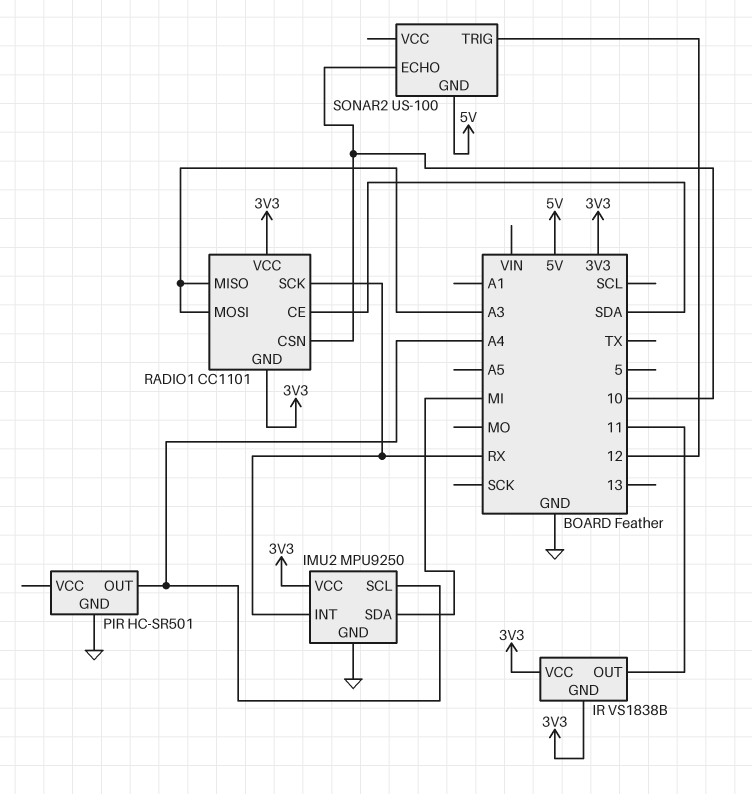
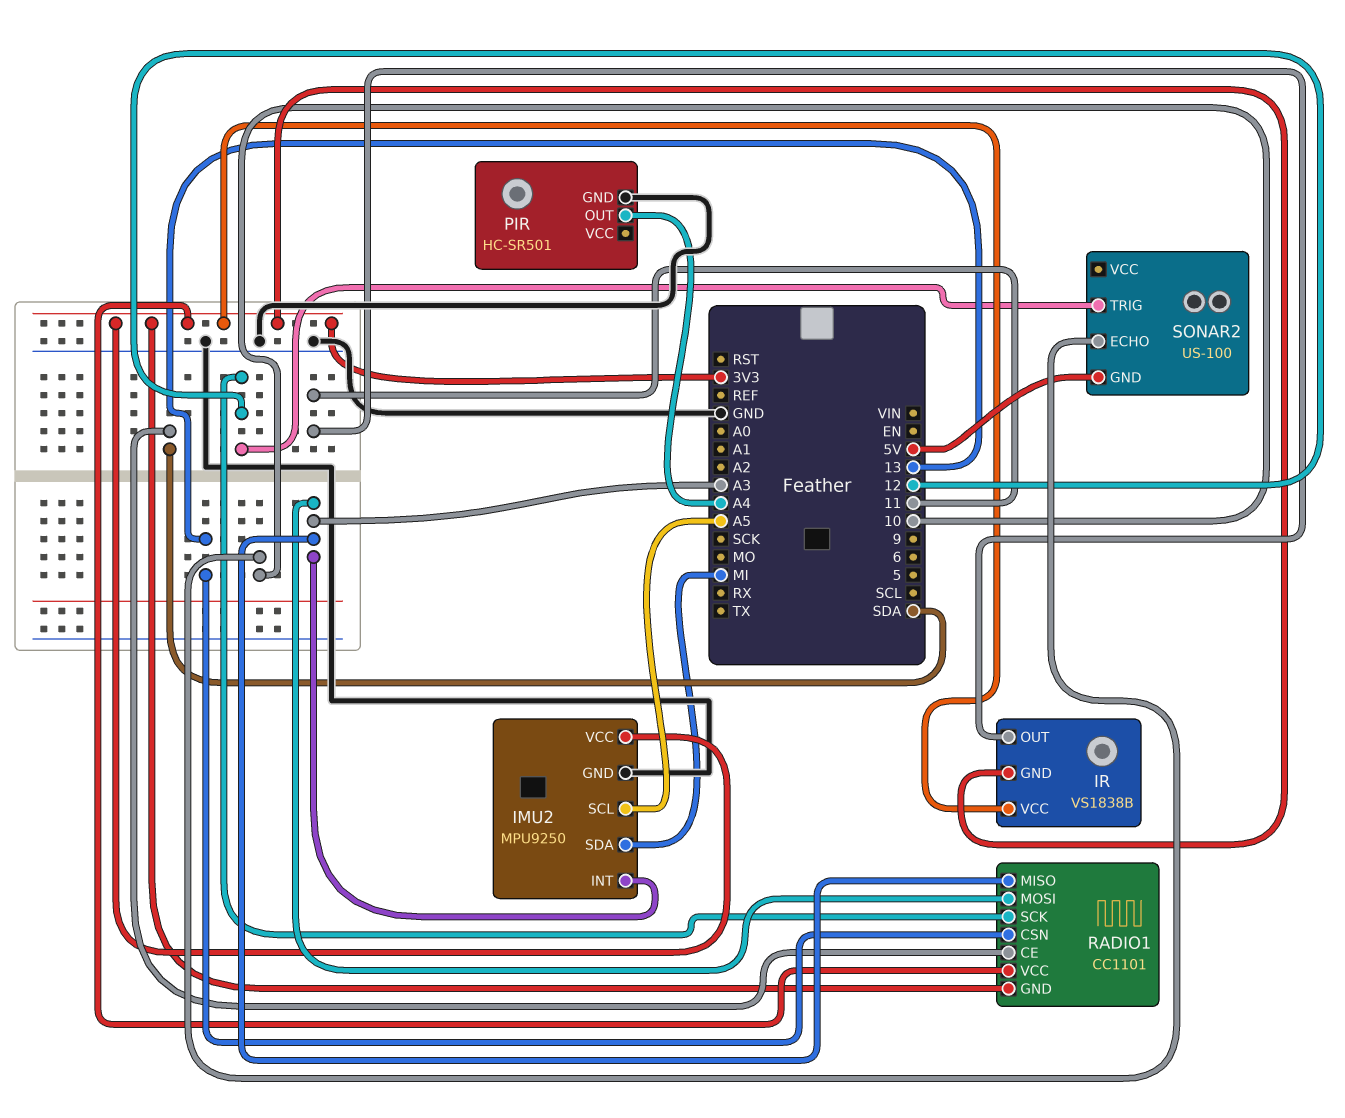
IMU2 pin INT: RX -> A3
IMU2 pin SCL: A4 -> A5
RADIO1 pin CSN: 10 -> 13
RADIO1 pin SCK: RX -> 12

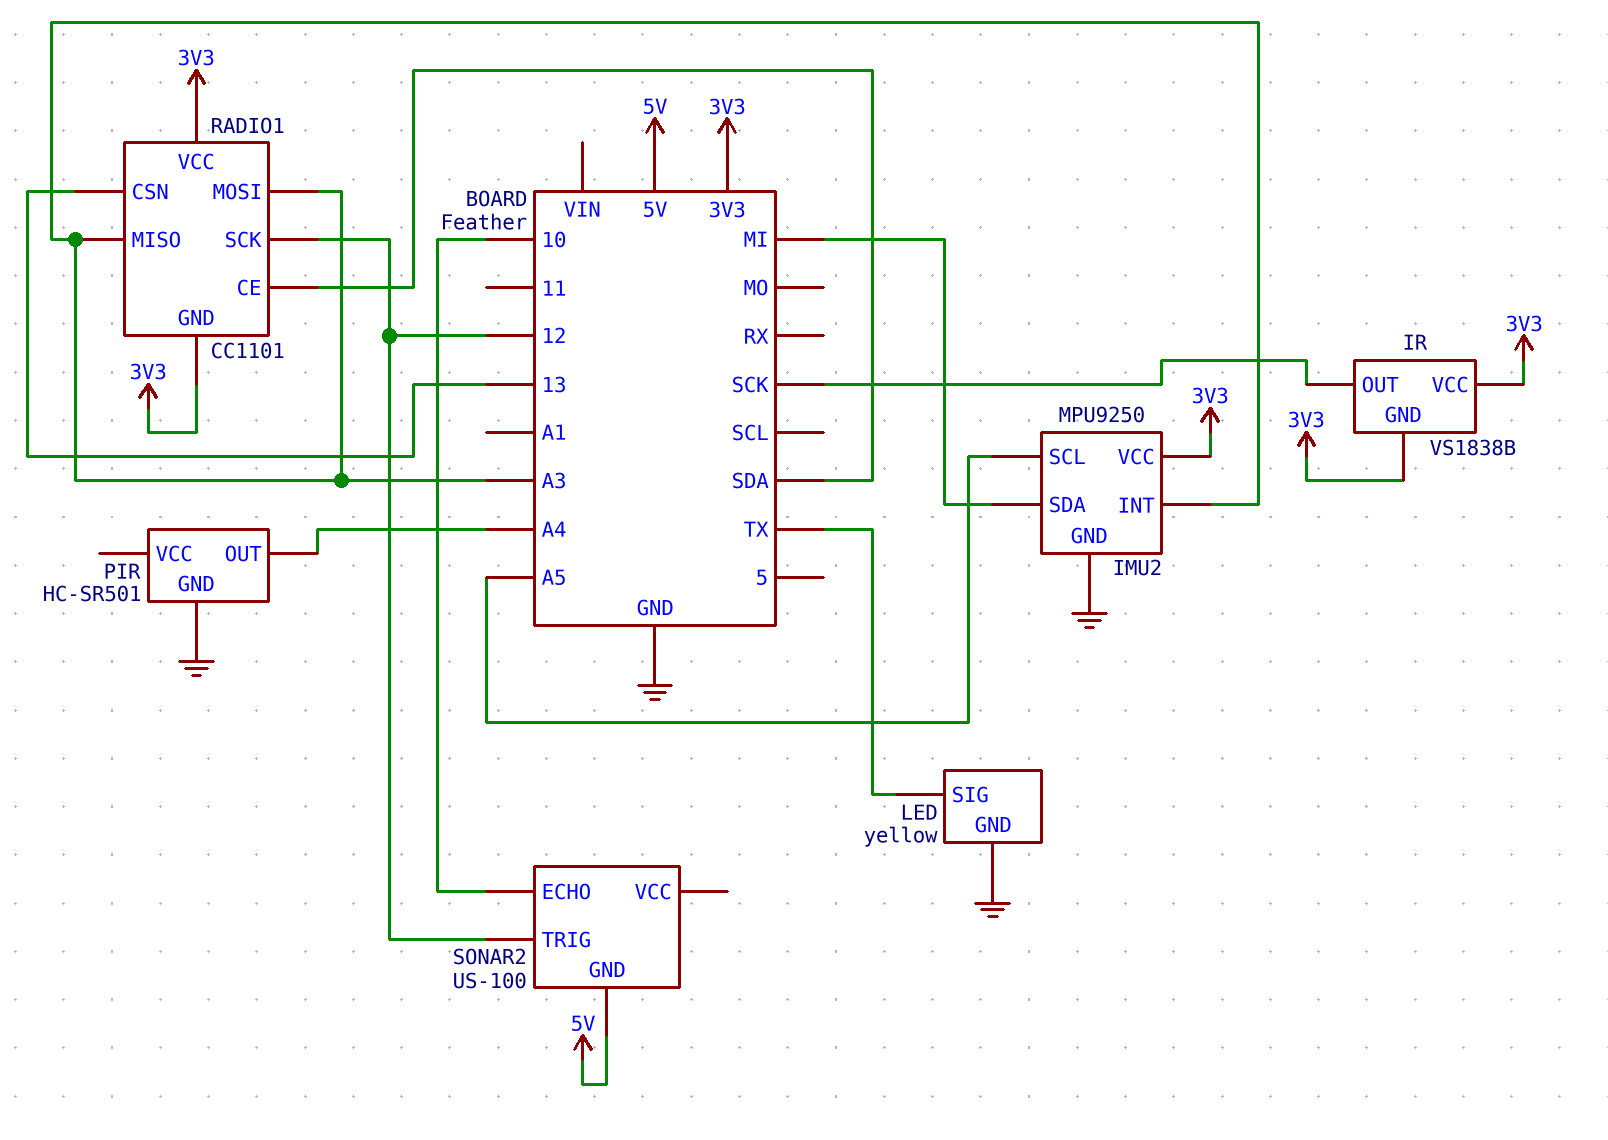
IR pin OUT: 11 -> SCK
LED: none -> yellow
LED pin GND: none -> GND
LED pin SIG: none -> TX

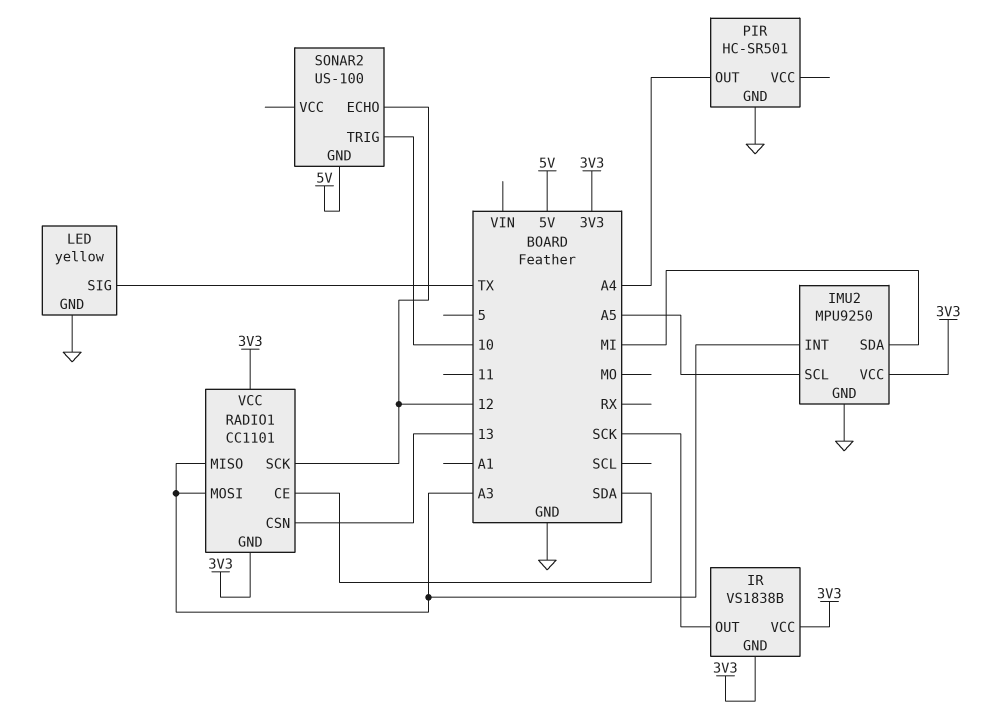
SONAR2 pin ECHO: 10 -> 12
SONAR2 pin TRIG: 12 -> 10

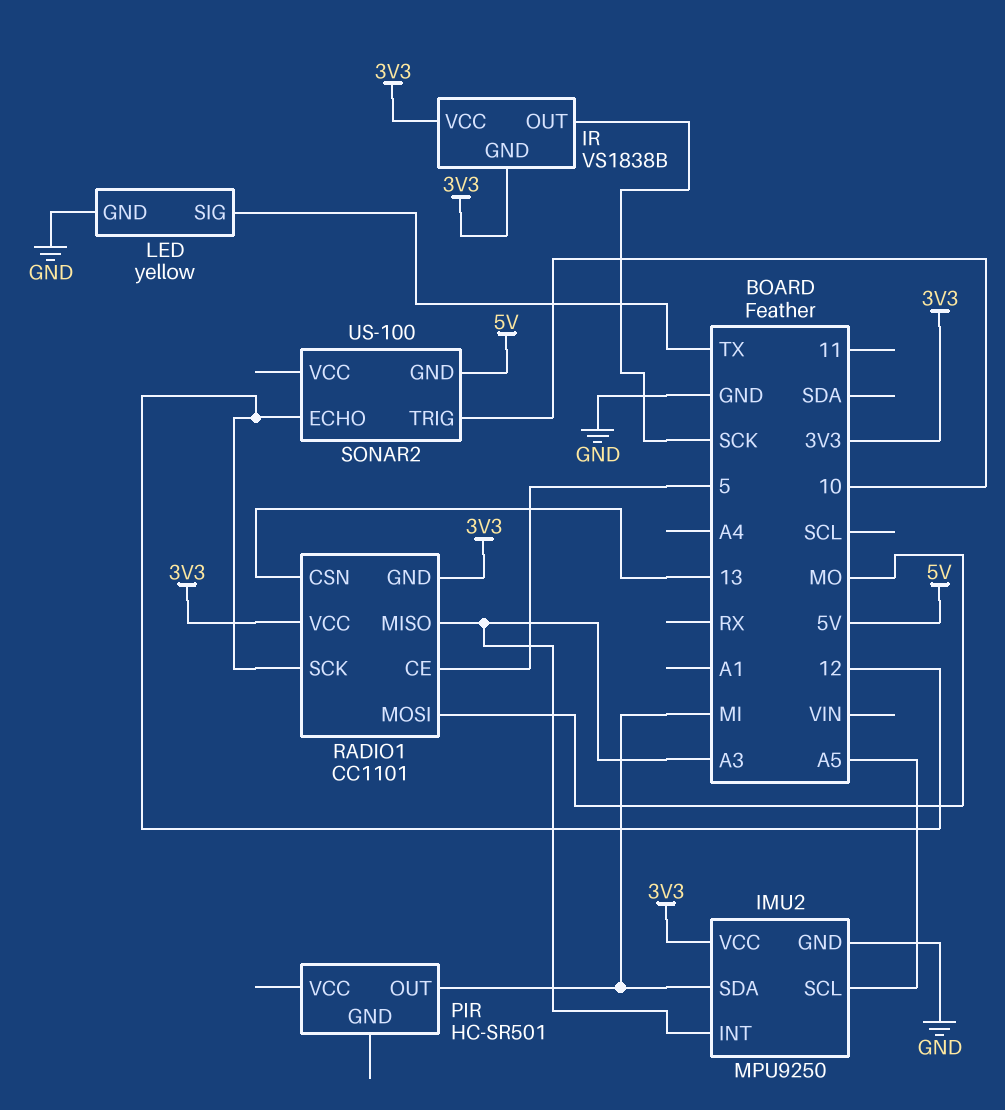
PIR pin GND: GND -> none
PIR pin OUT: A4 -> MI
RADIO1 pin CE: SDA -> 5
RADIO1 pin MOSI: A3 -> MO

